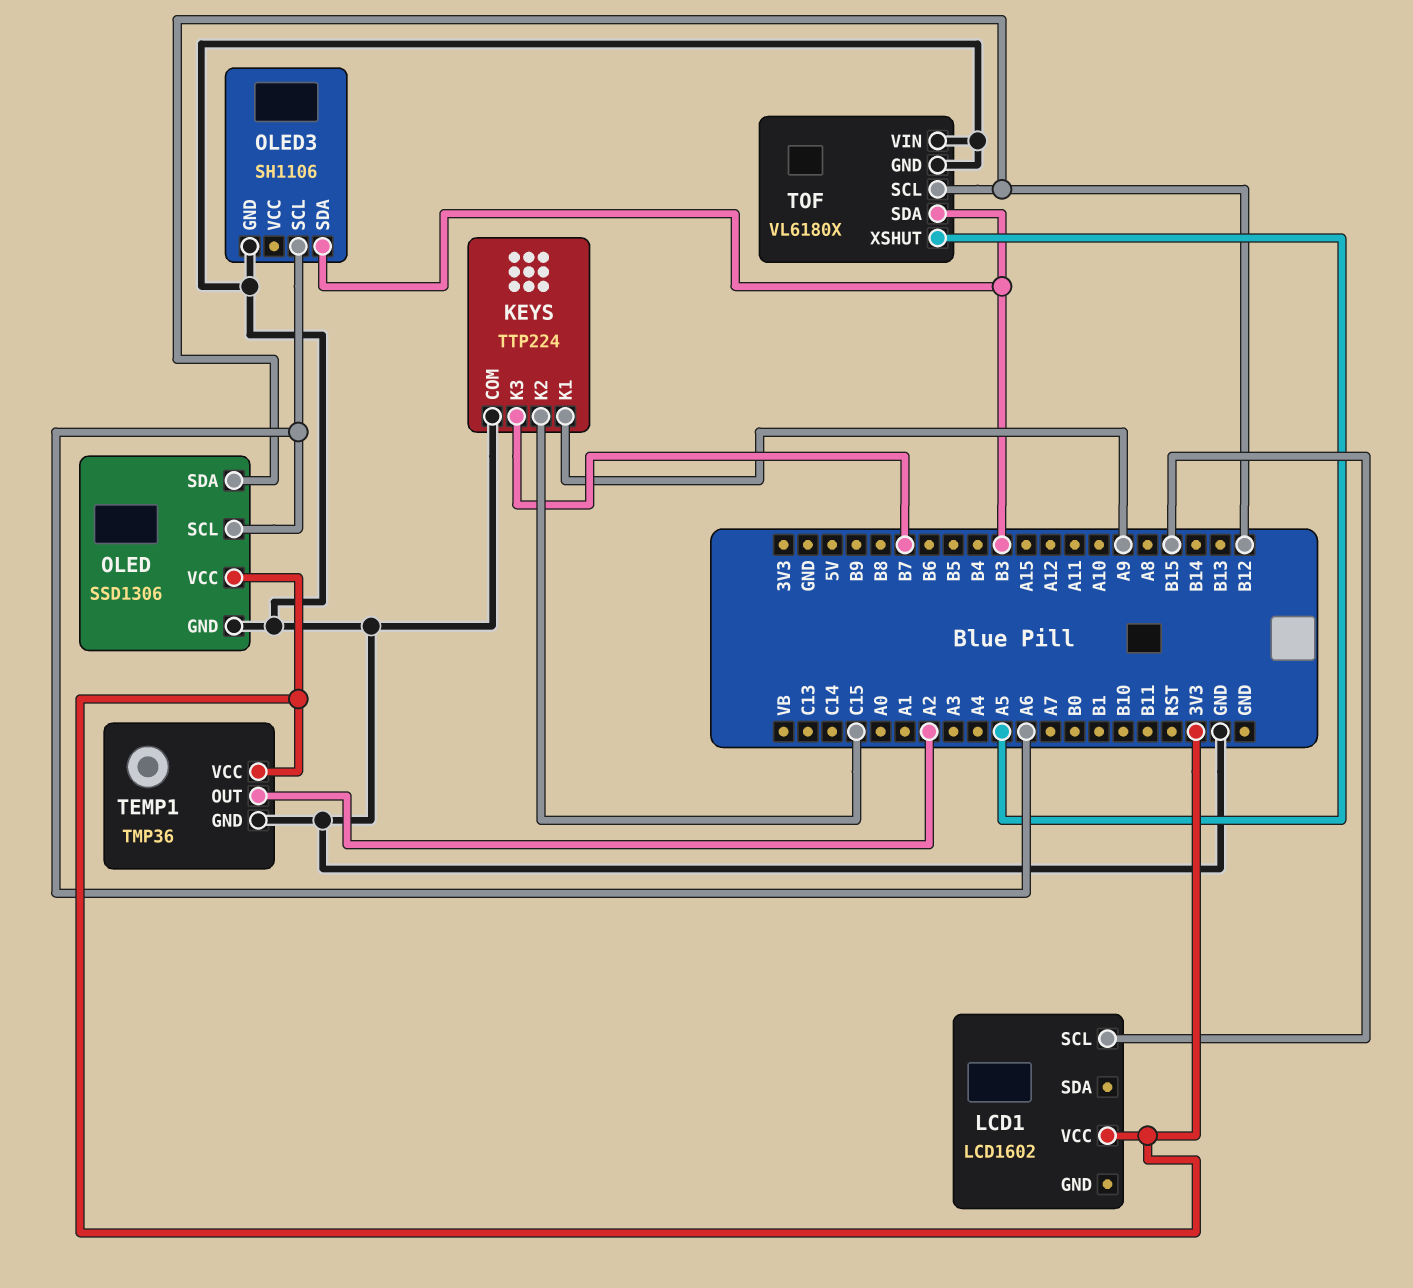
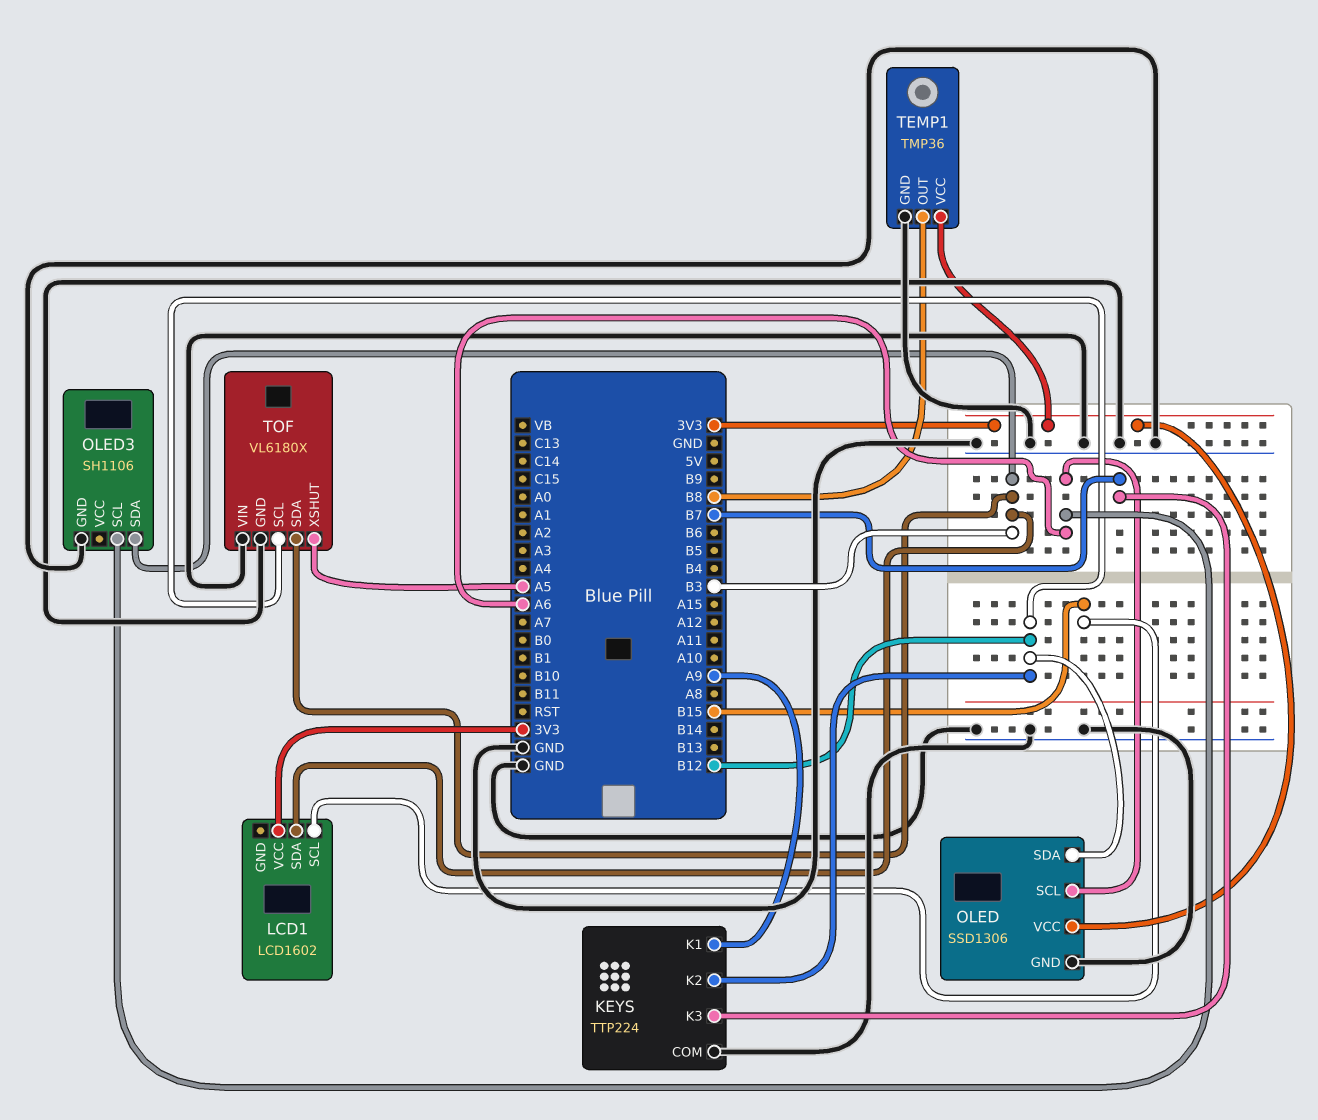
KEYS pin K2: C15 -> B12
LCD1 pin SDA: none -> B3
TEMP1 pin OUT: A2 -> B8

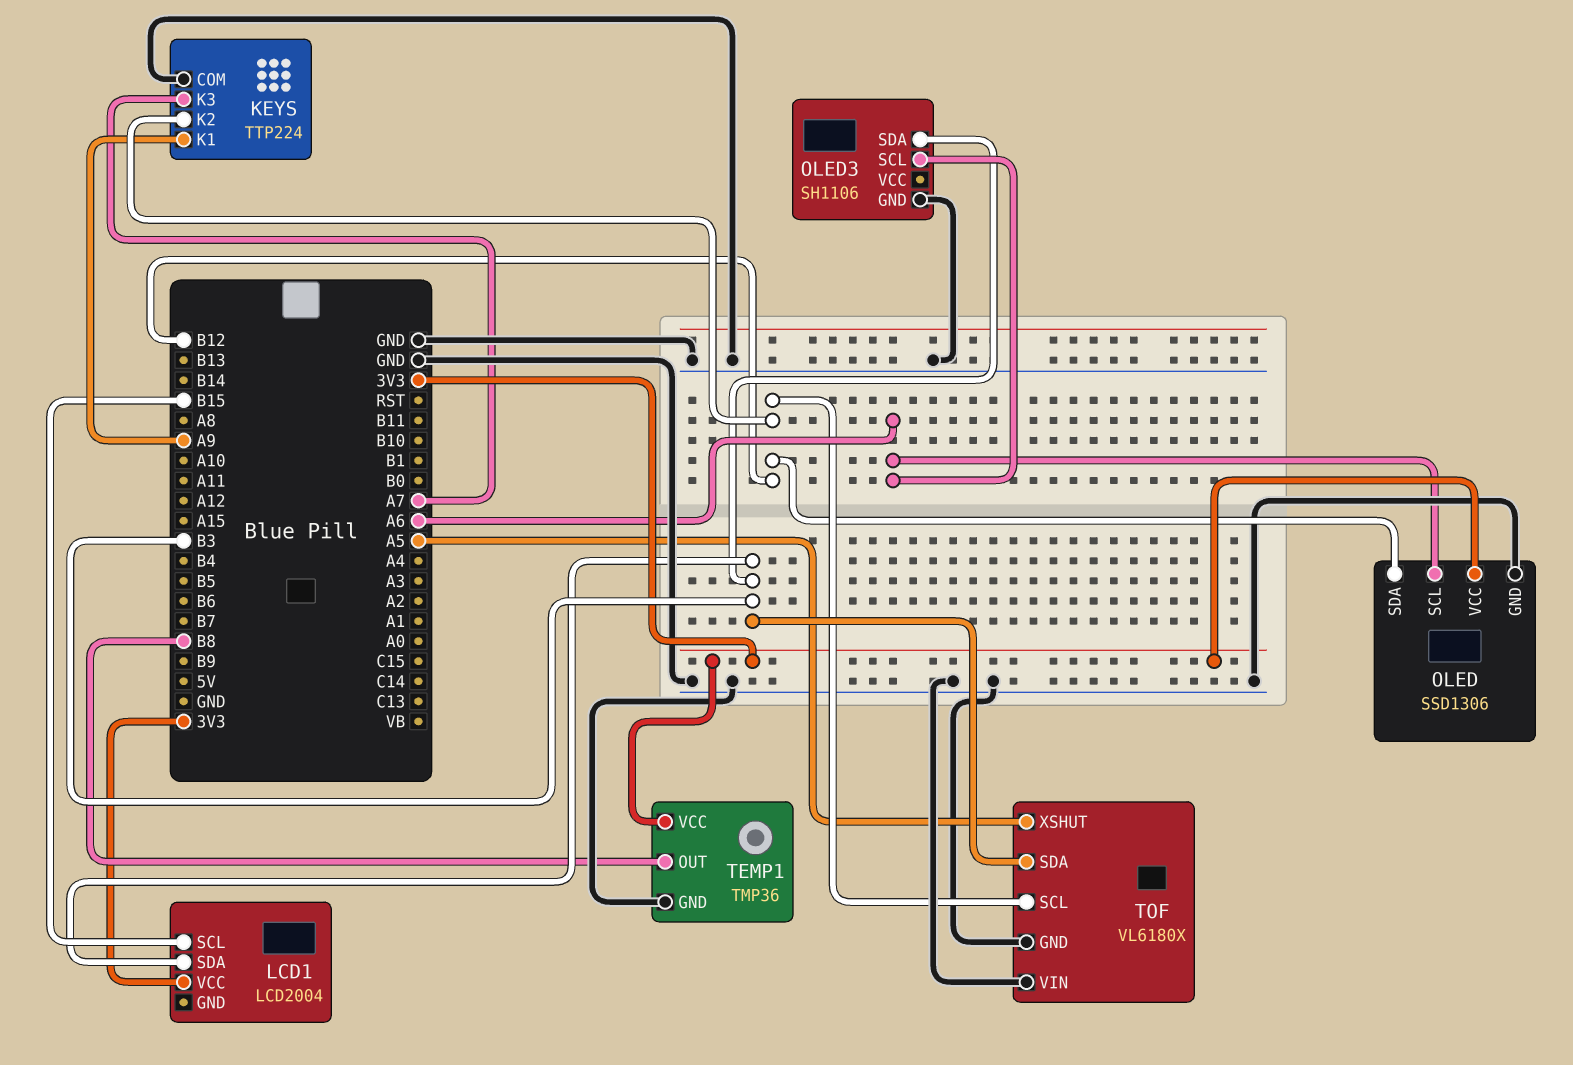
KEYS pin K3: B7 -> A7
LCD1: LCD1602 -> LCD2004

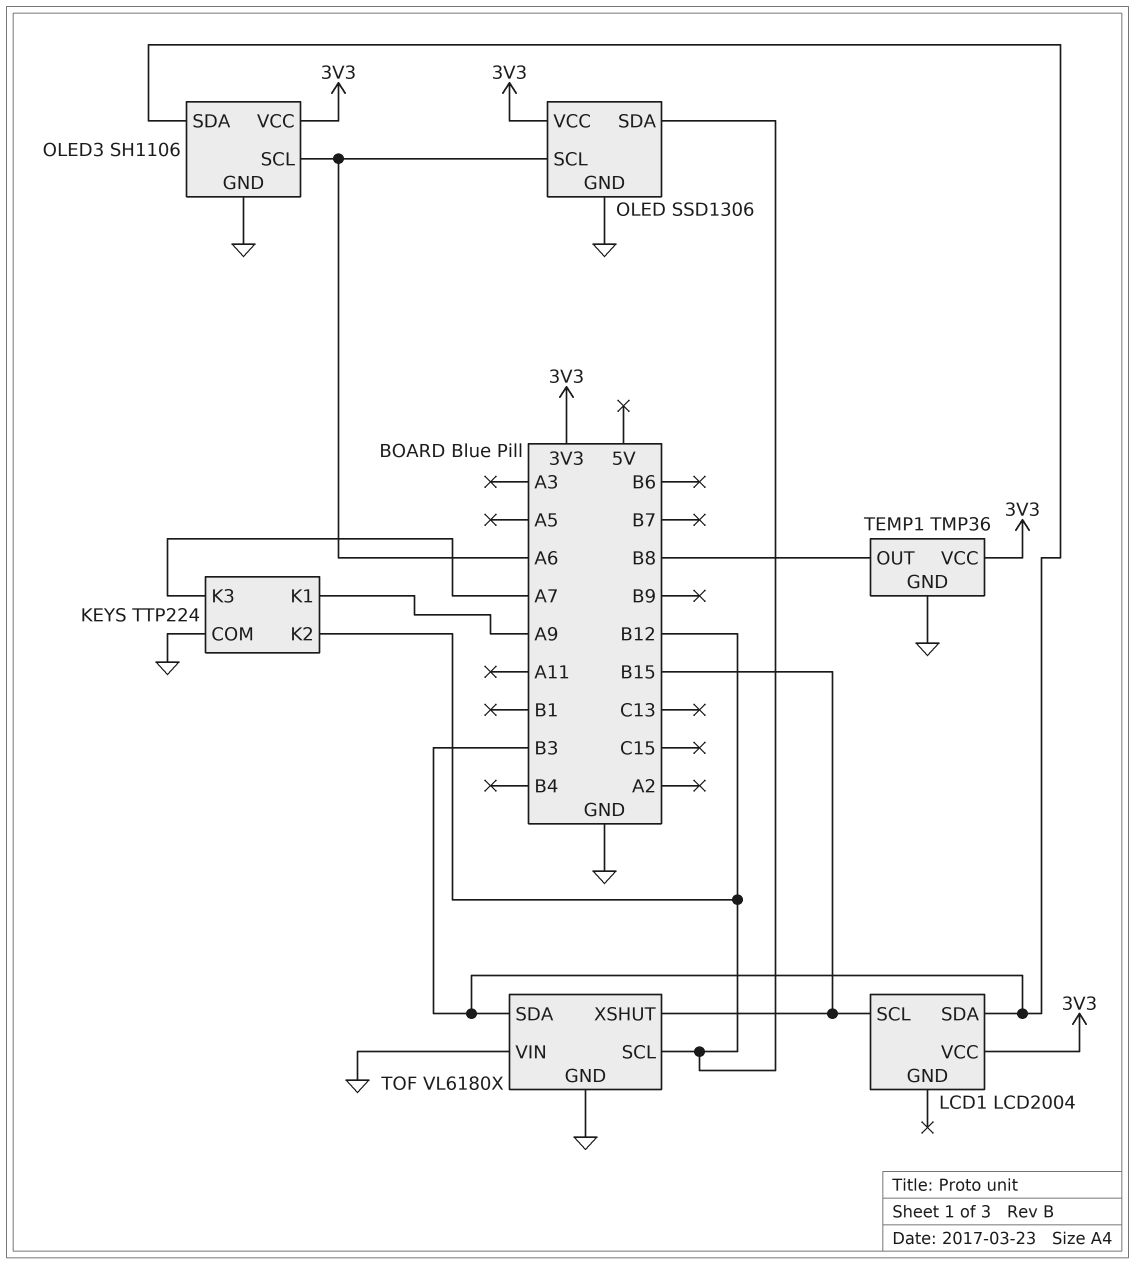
OLED3 pin VCC: none -> 3V3
TOF pin XSHUT: A5 -> B15

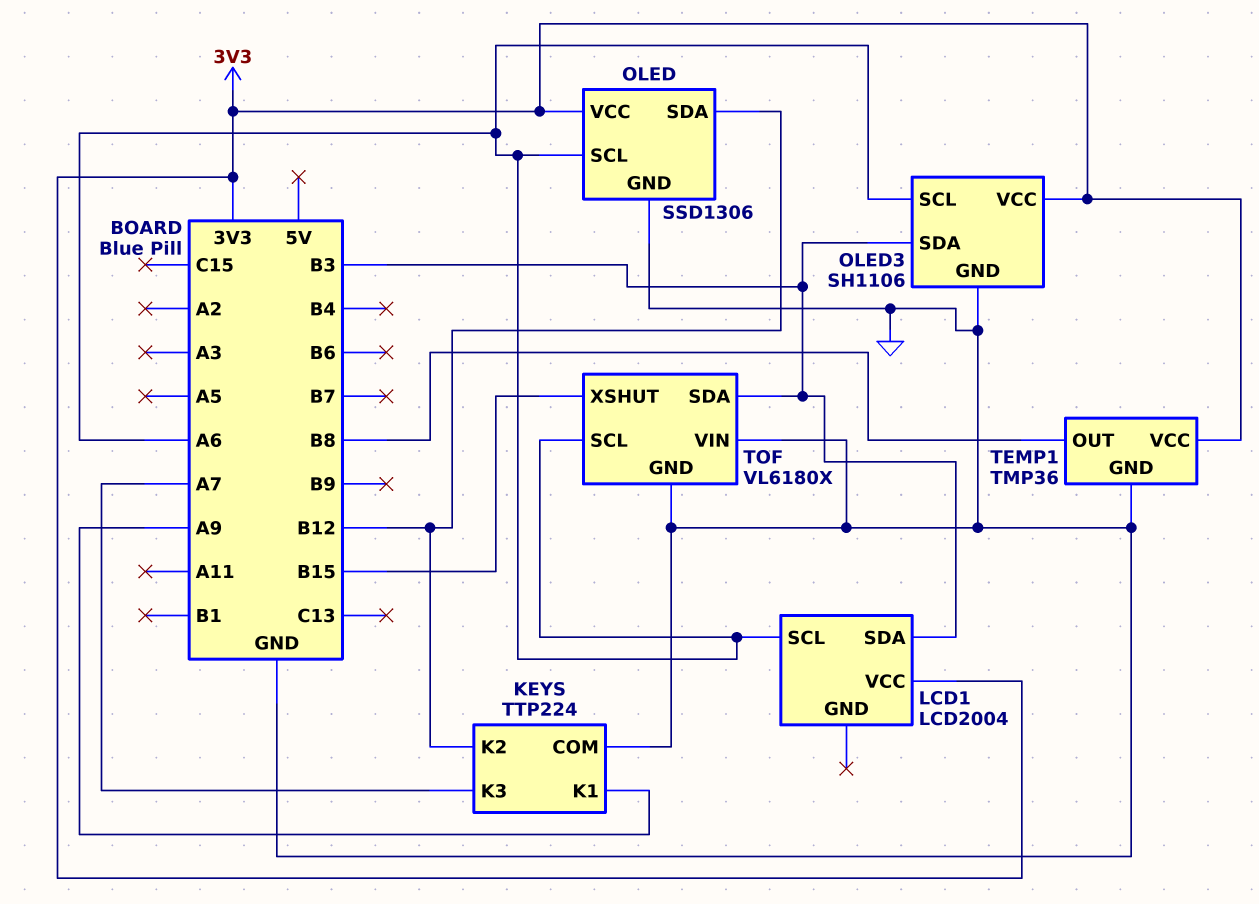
LCD1 pin SCL: B15 -> A6
TOF pin SCL: B12 -> A6

